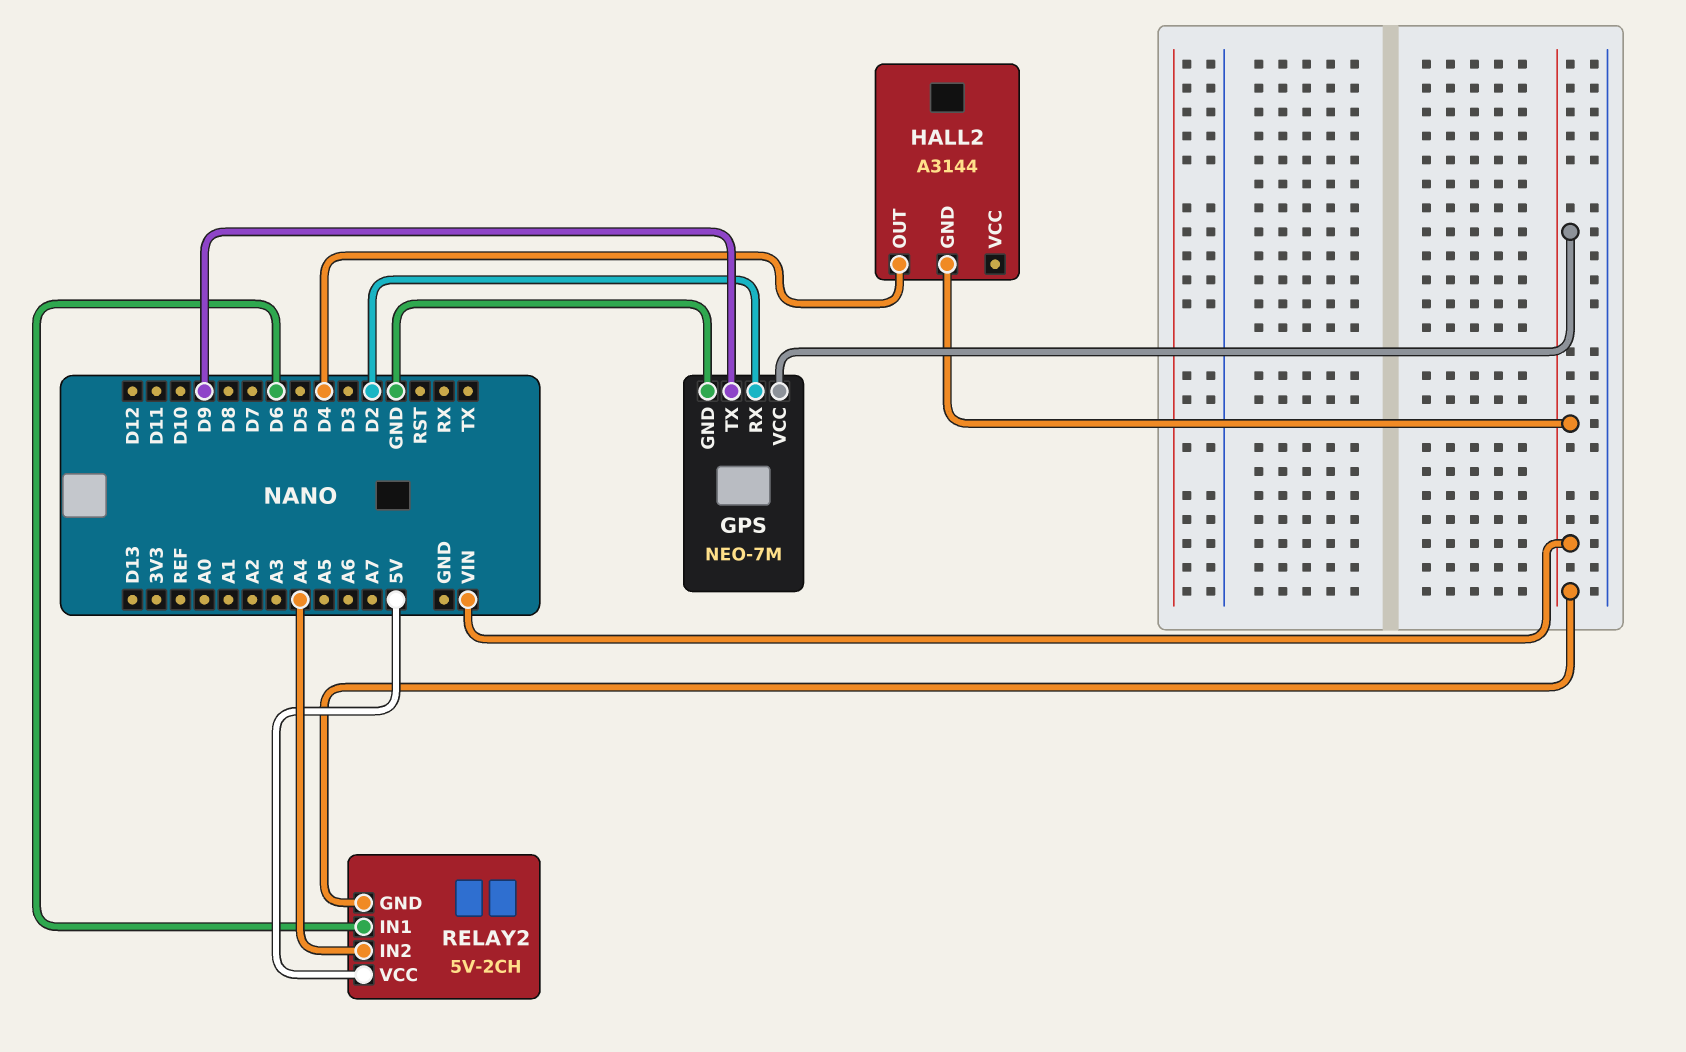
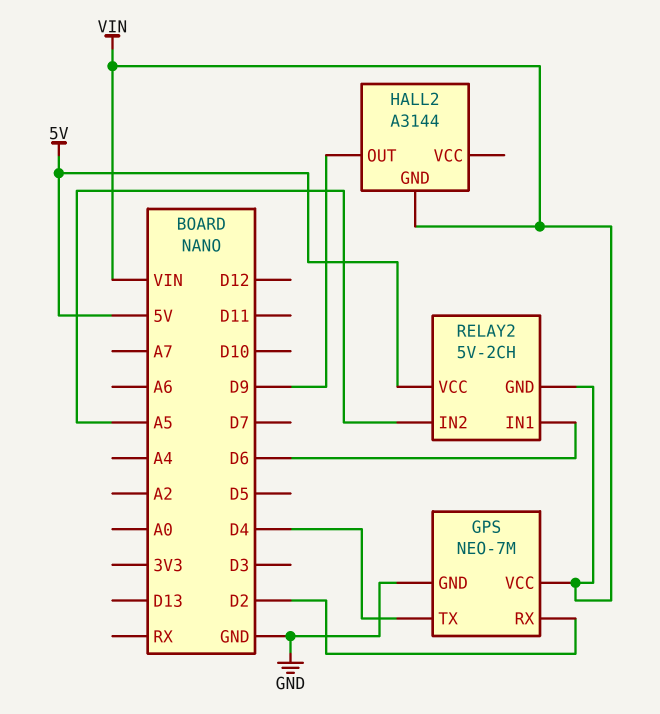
GPS pin TX: D9 -> D4
HALL2 pin OUT: D4 -> D9
RELAY2 pin IN2: A4 -> A5

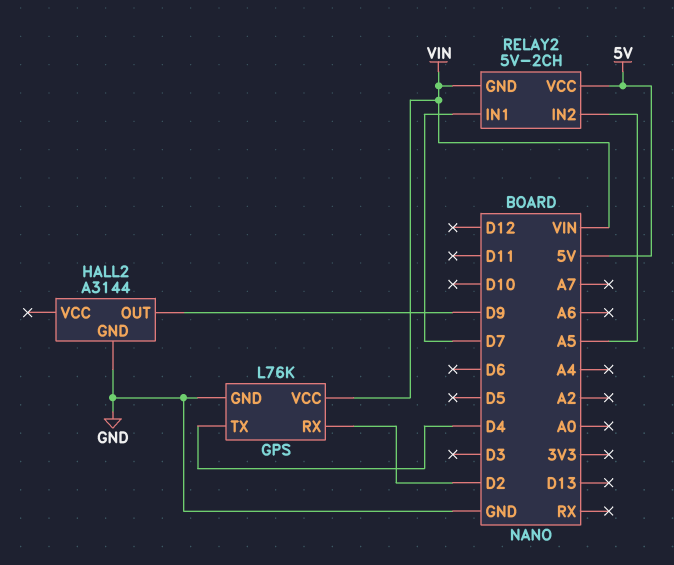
GPS: NEO-7M -> L76K
HALL2 pin GND: VIN -> GND
RELAY2 pin IN1: D6 -> D7

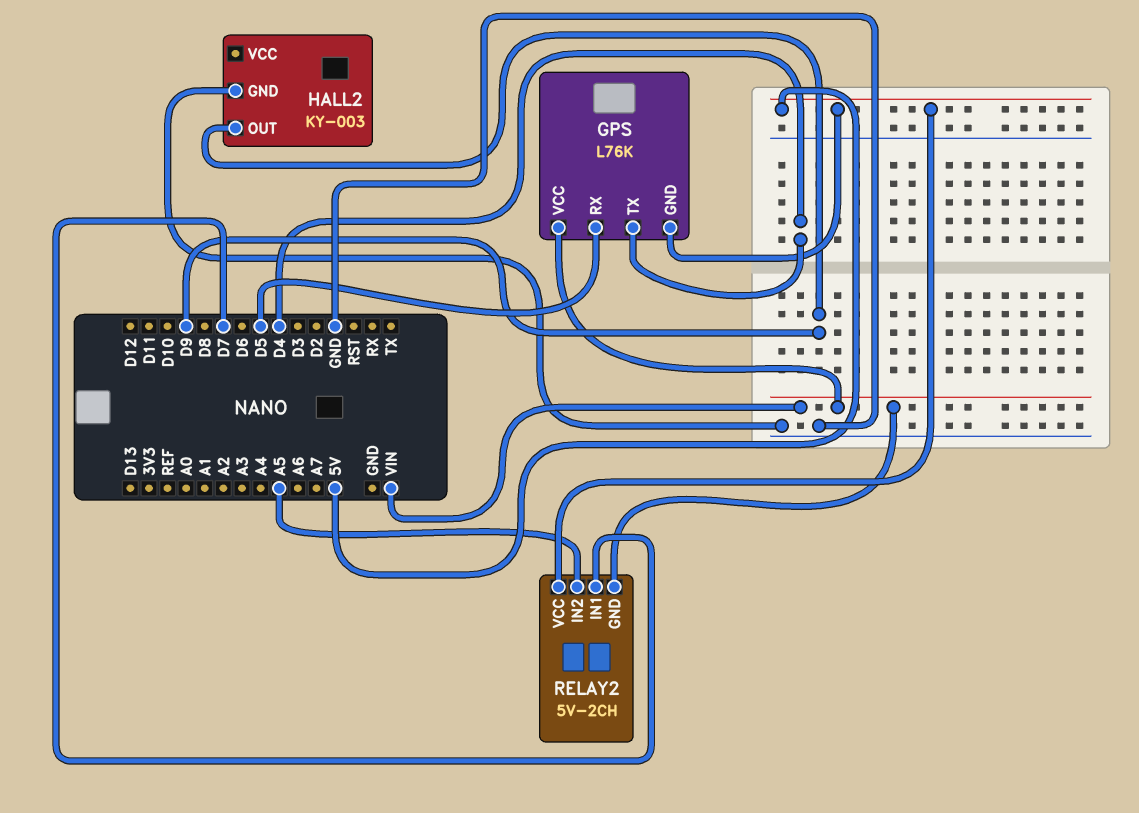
GPS pin GND: GND -> 5V
GPS pin RX: D2 -> D5
HALL2: A3144 -> KY-003

